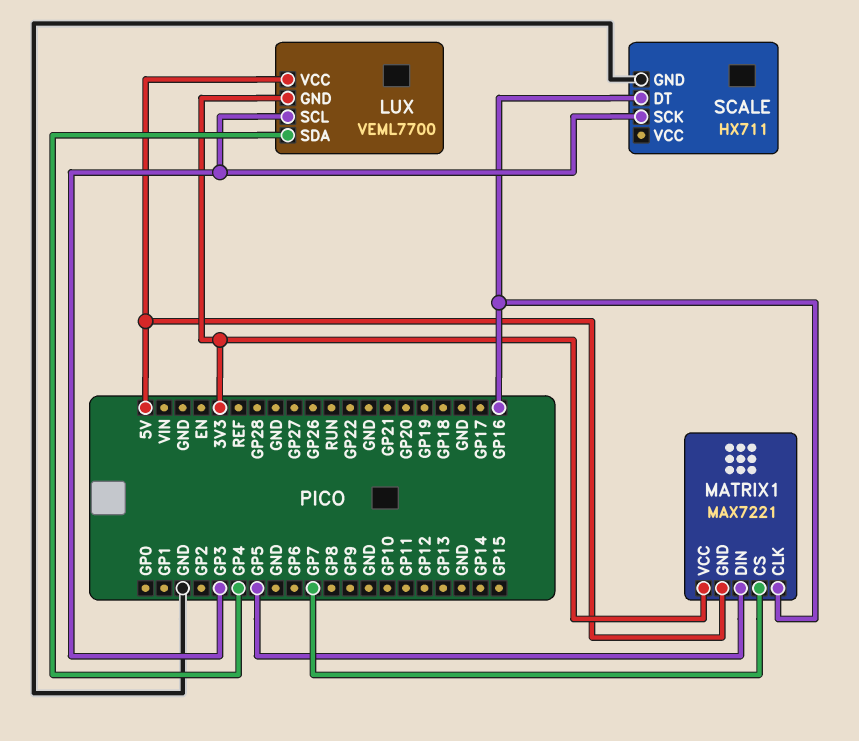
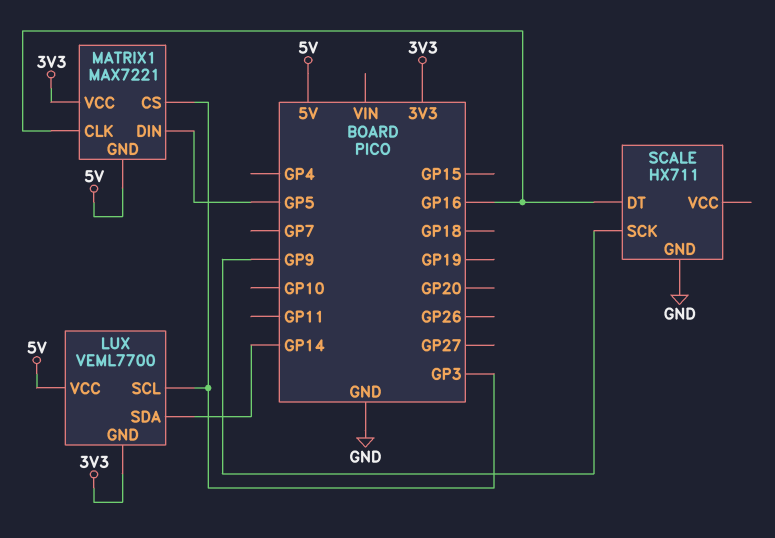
LUX pin SDA: GP4 -> GP14
MATRIX1 pin CS: GP7 -> GP3
SCALE pin SCK: GP3 -> GP9

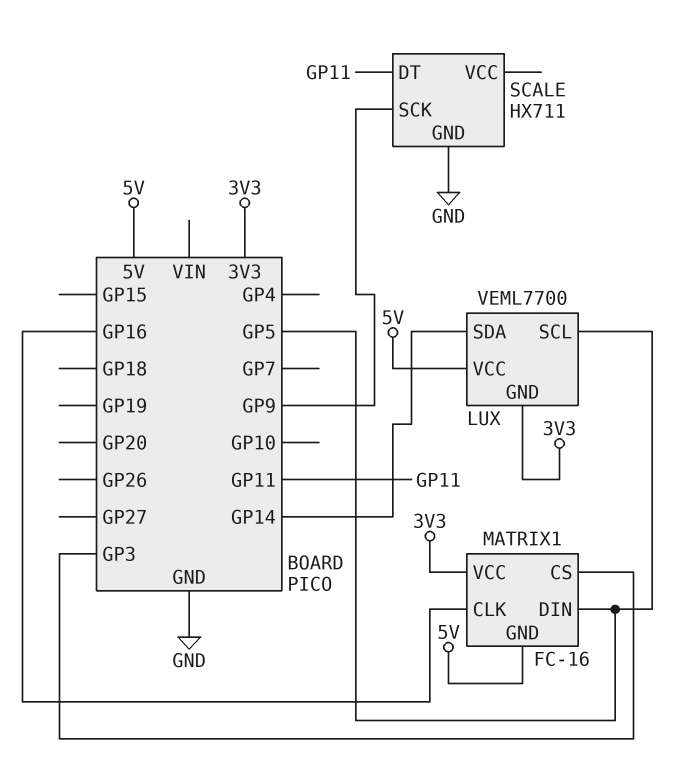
LUX pin SCL: GP3 -> GP5
MATRIX1: MAX7221 -> FC-16
SCALE pin DT: GP16 -> GP11

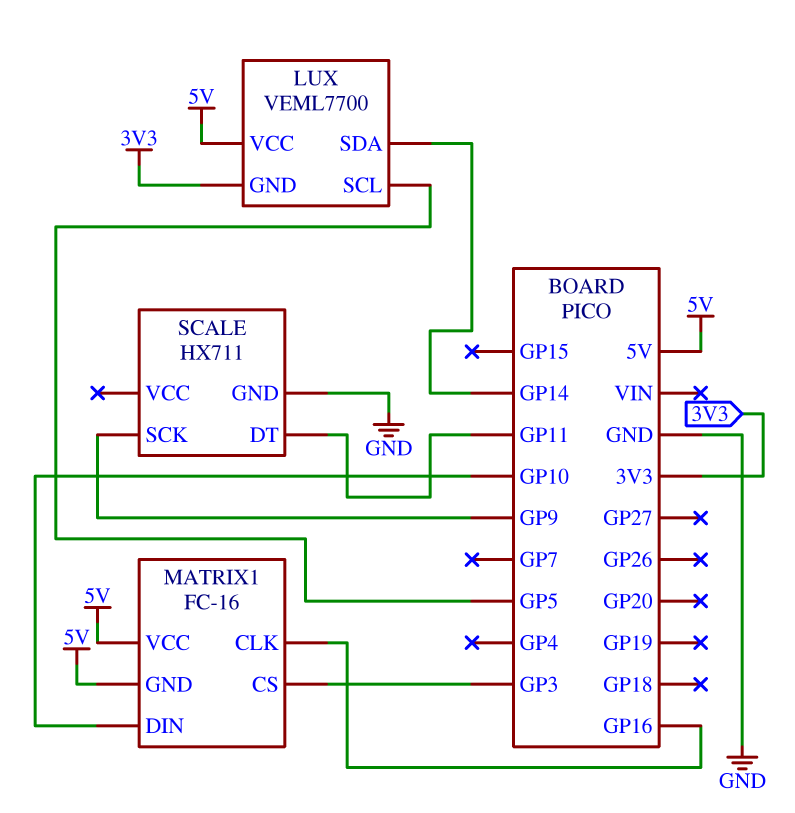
MATRIX1 pin DIN: GP5 -> GP10
MATRIX1 pin VCC: 3V3 -> 5V

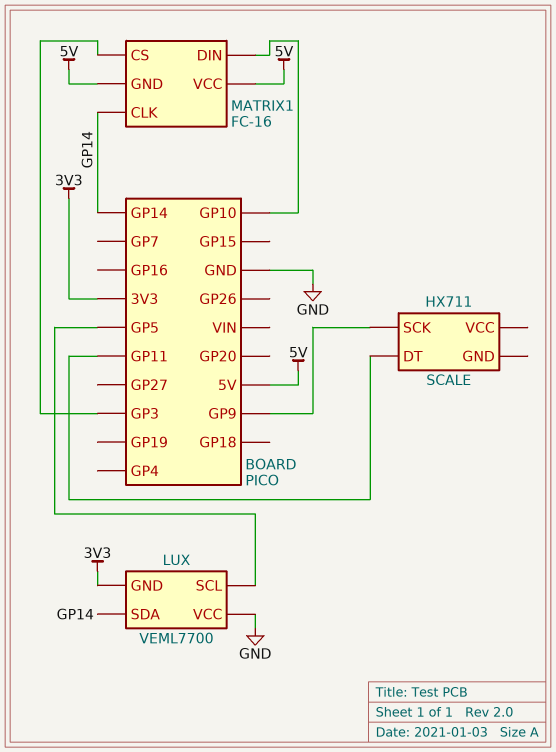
LUX pin VCC: 5V -> GND
MATRIX1 pin CLK: GP16 -> GP14
SCALE pin GND: GND -> none

